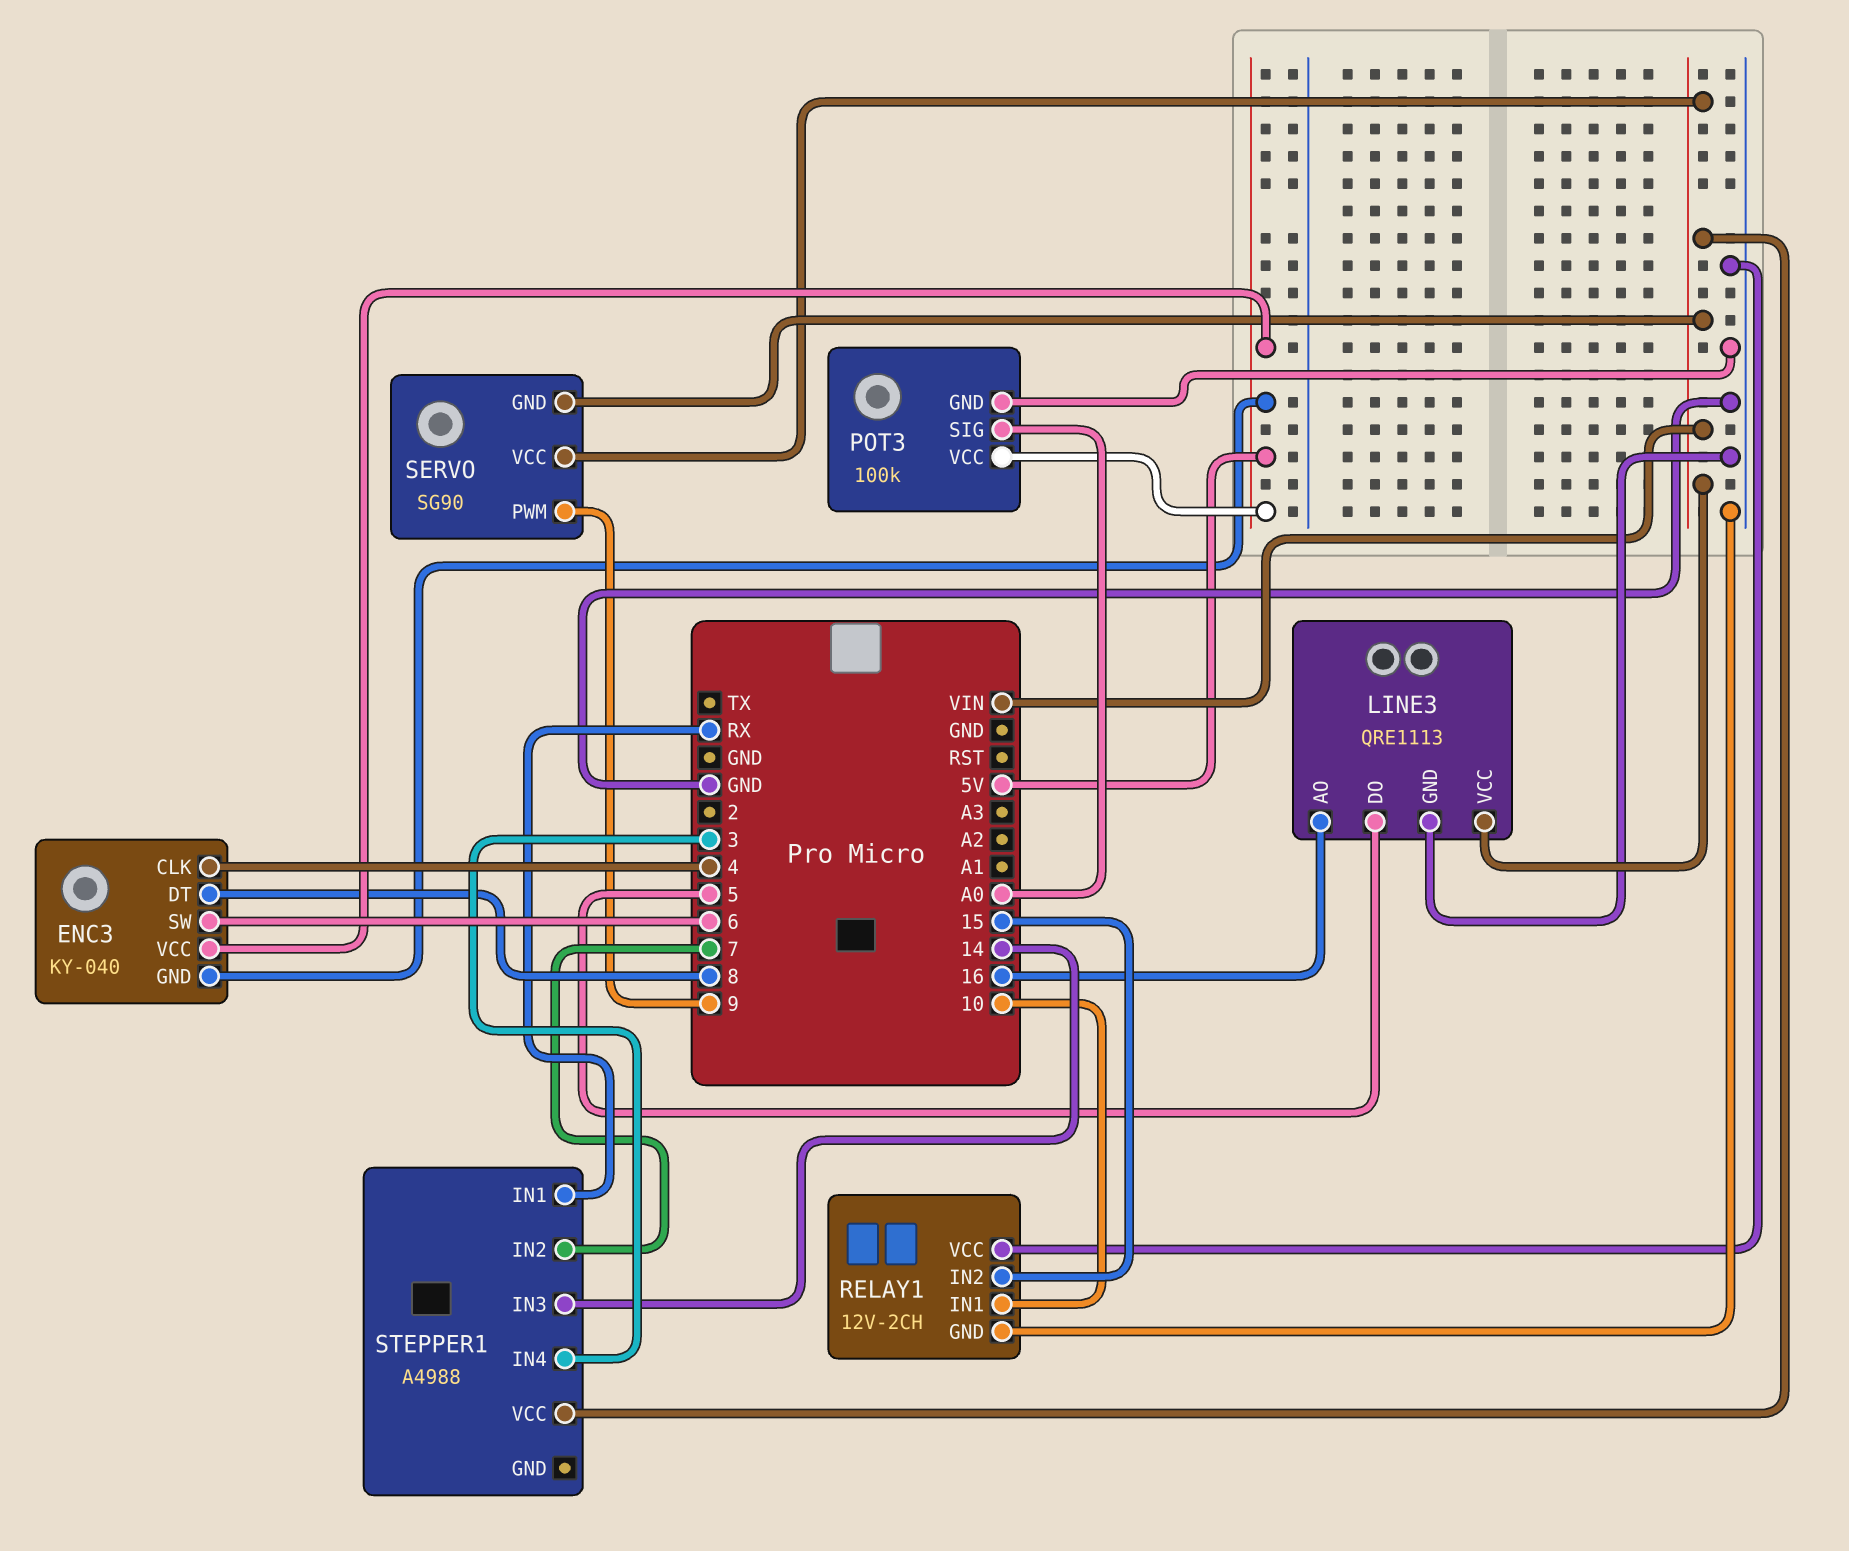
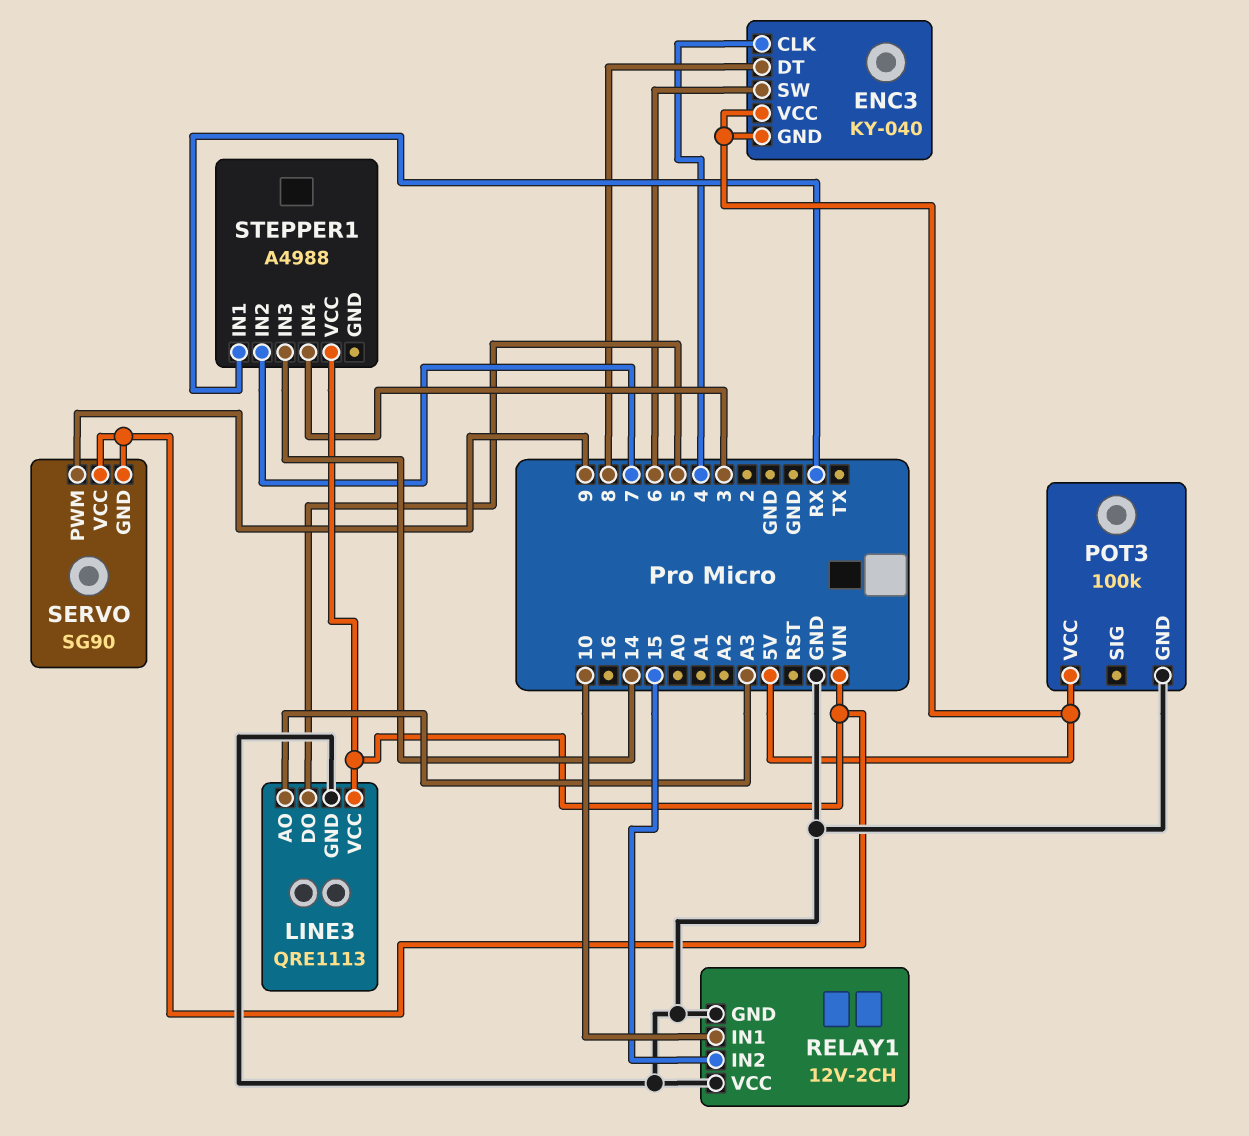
LINE3 pin AO: 16 -> A3
POT3 pin SIG: A0 -> none

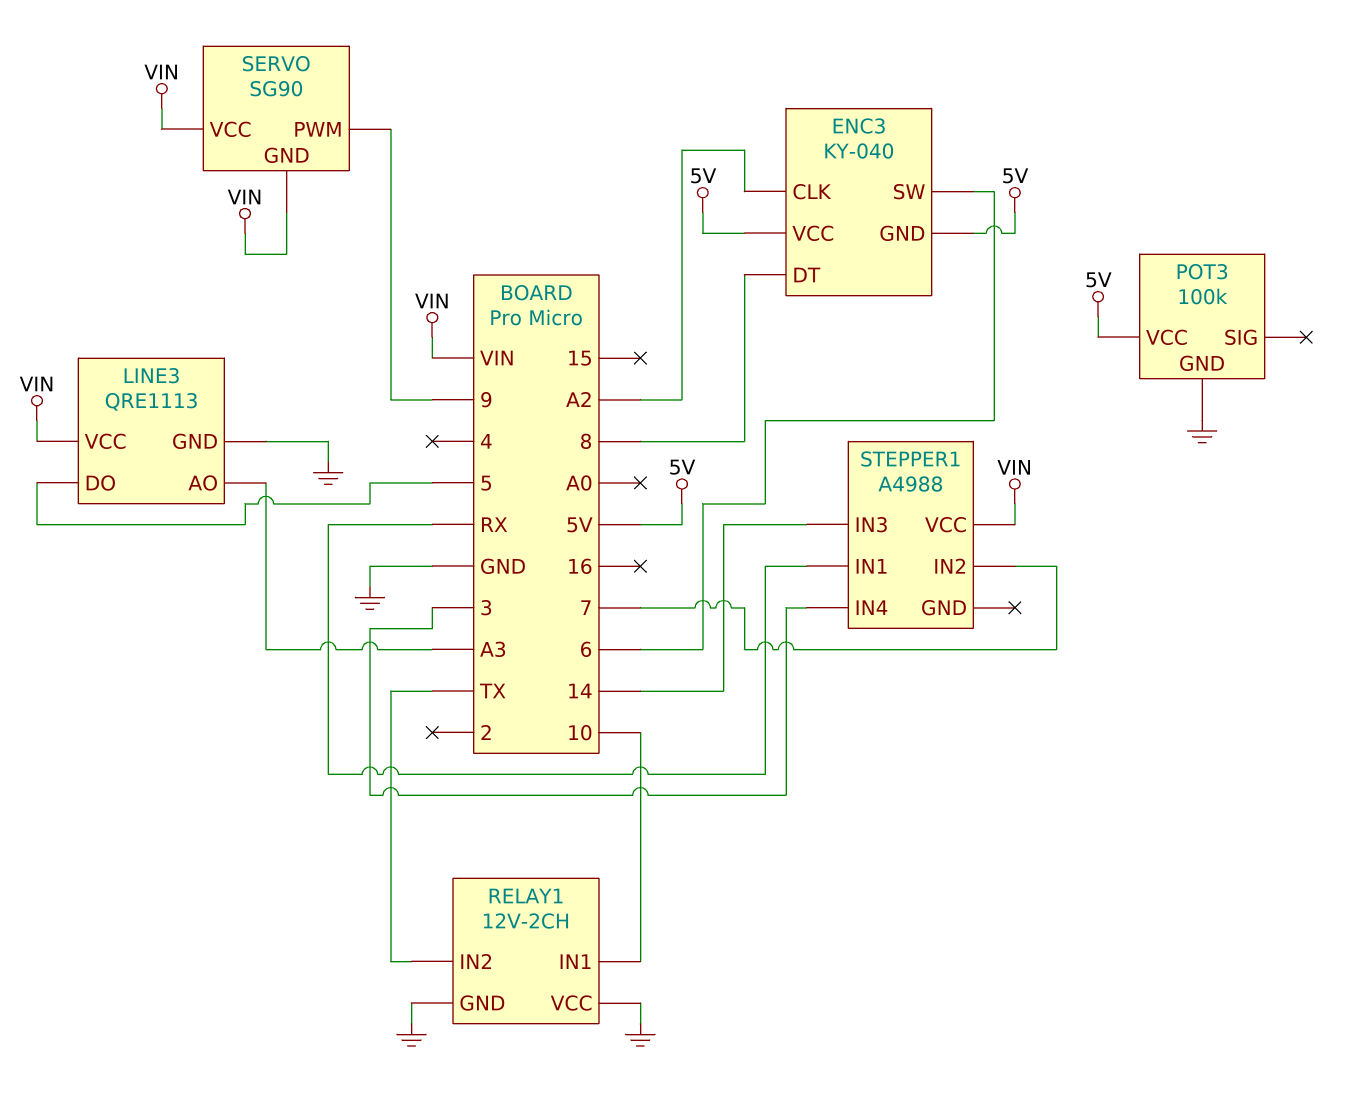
ENC3 pin CLK: 4 -> A2
RELAY1 pin IN2: 15 -> TX

